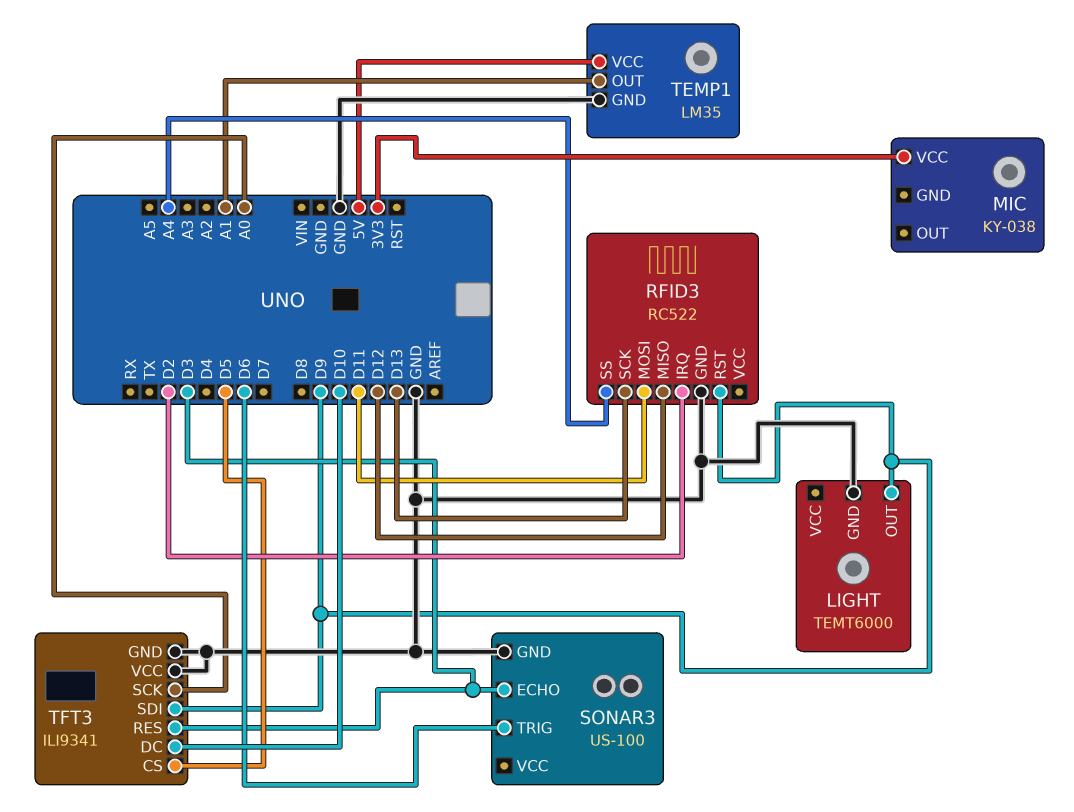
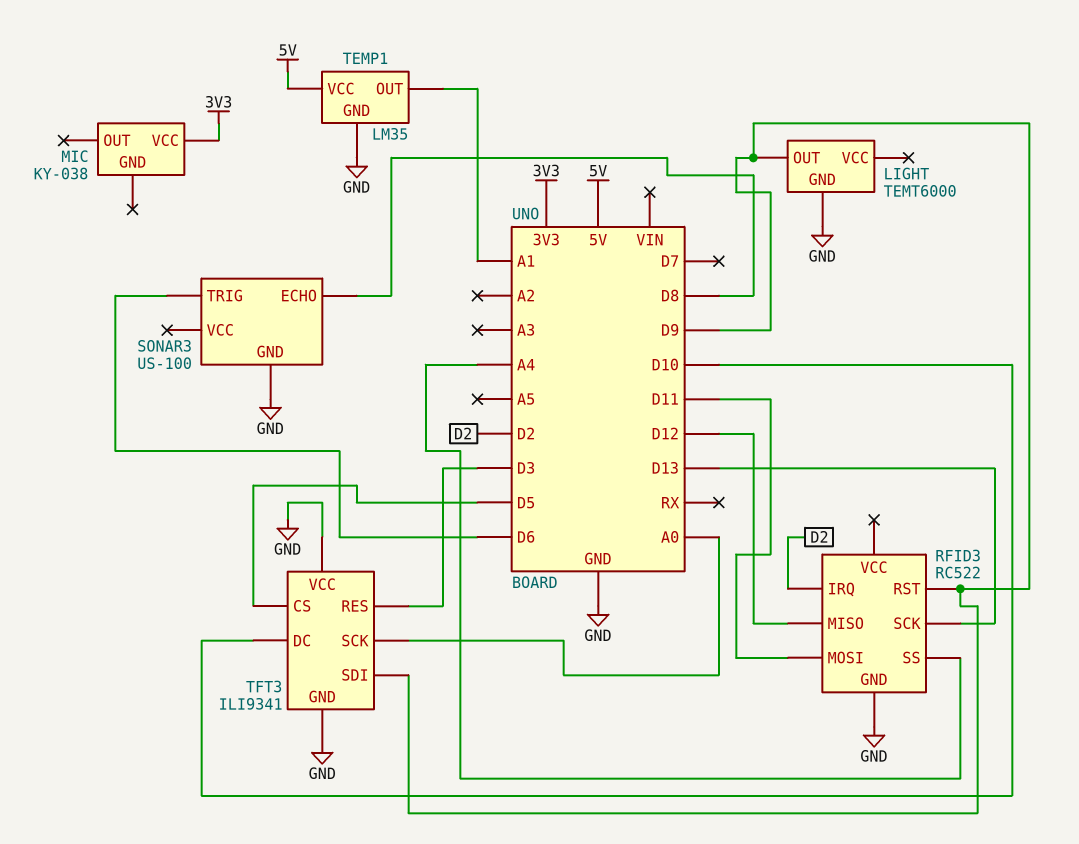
SONAR3 pin ECHO: D3 -> D8

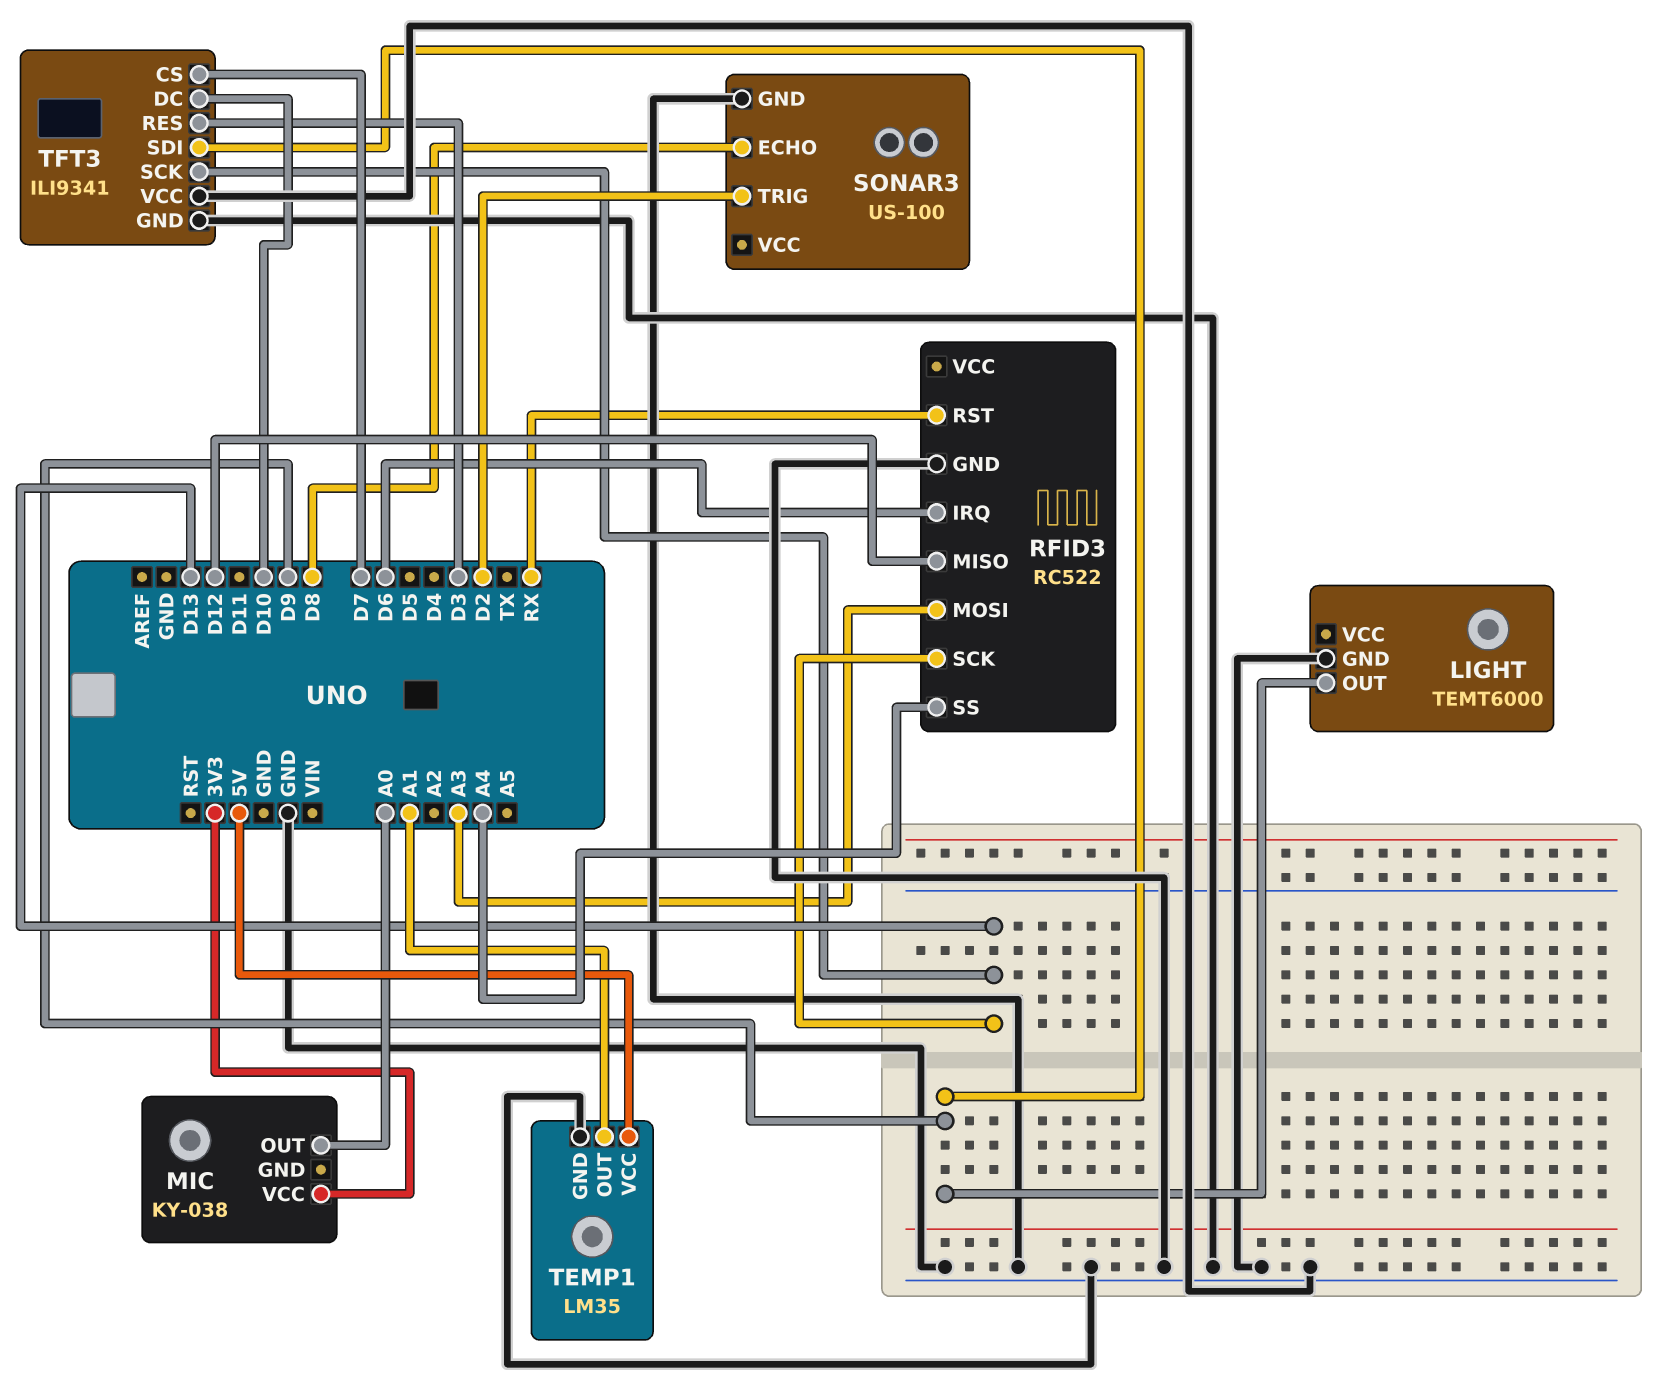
MIC pin OUT: none -> A0
RFID3 pin IRQ: D2 -> D6
RFID3 pin MOSI: D11 -> A3
RFID3 pin RST: D9 -> RX
SONAR3 pin TRIG: D6 -> D2
TFT3 pin CS: D5 -> D7
TFT3 pin SCK: A0 -> D13

